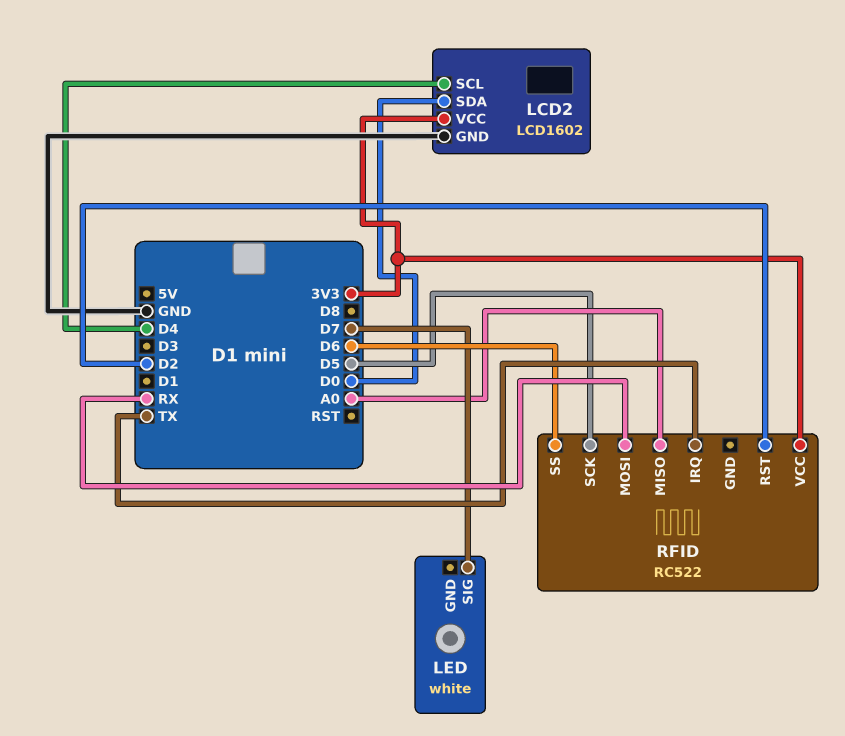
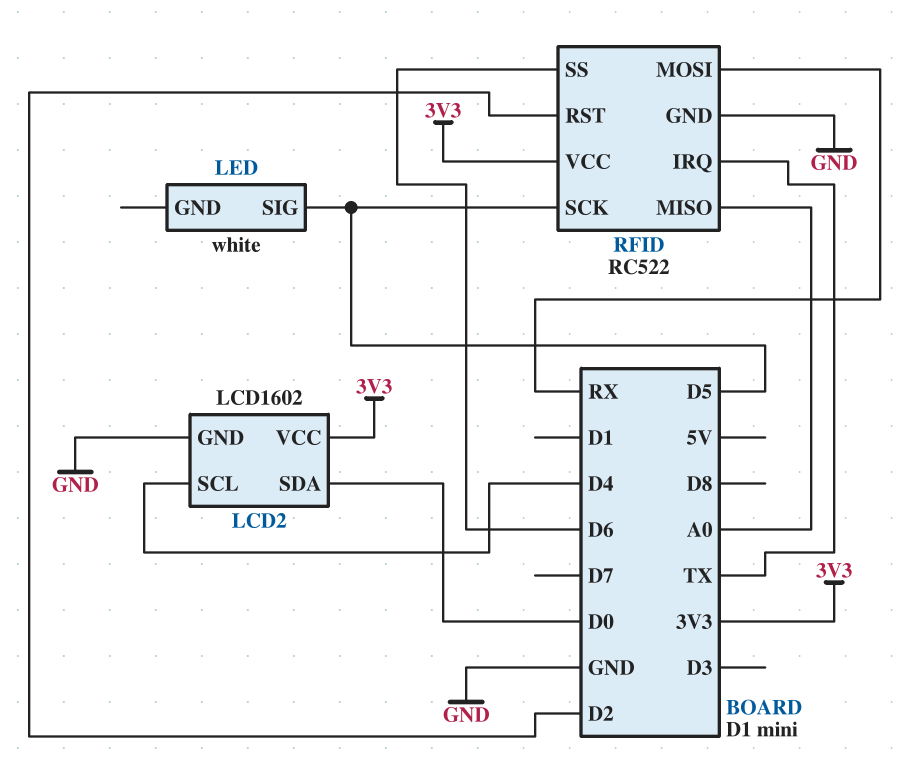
LED pin SIG: D7 -> D5
RFID pin GND: none -> GND

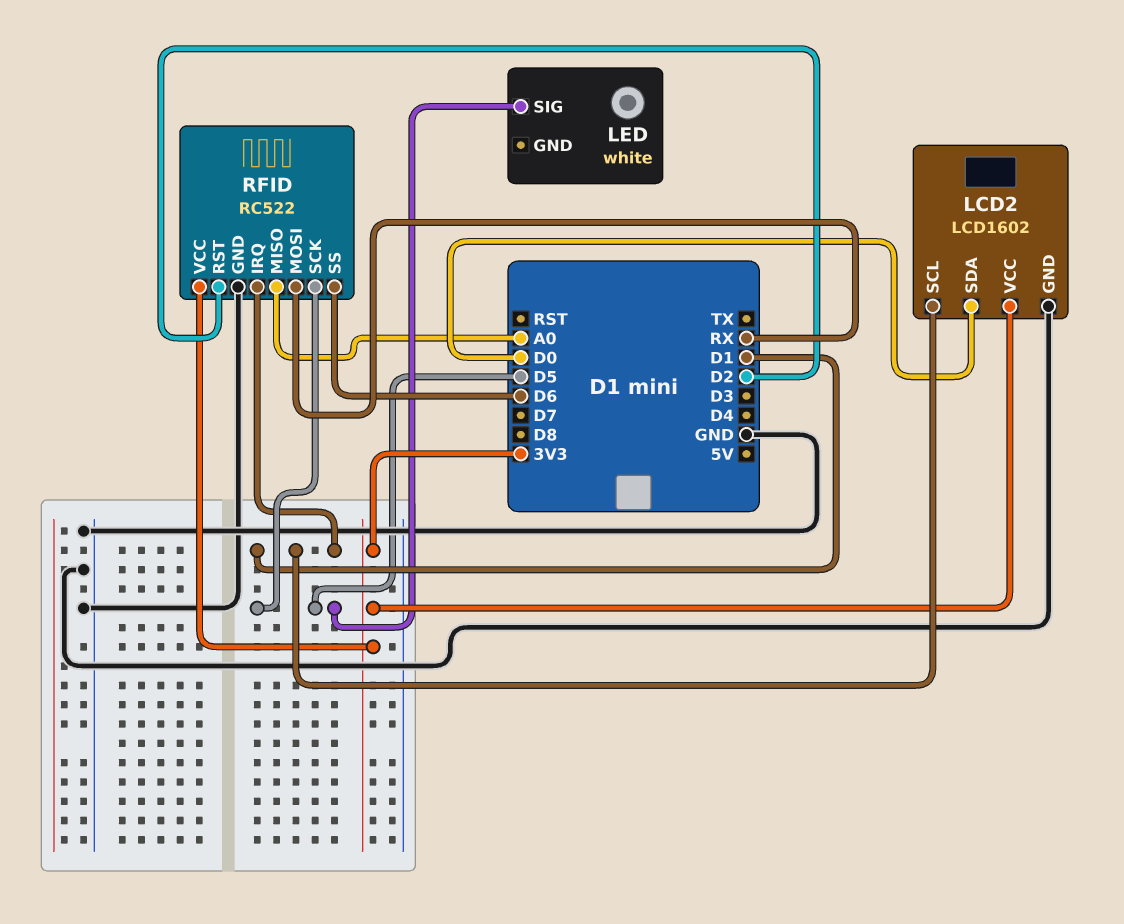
LCD2 pin SCL: D4 -> D1
RFID pin IRQ: TX -> D1

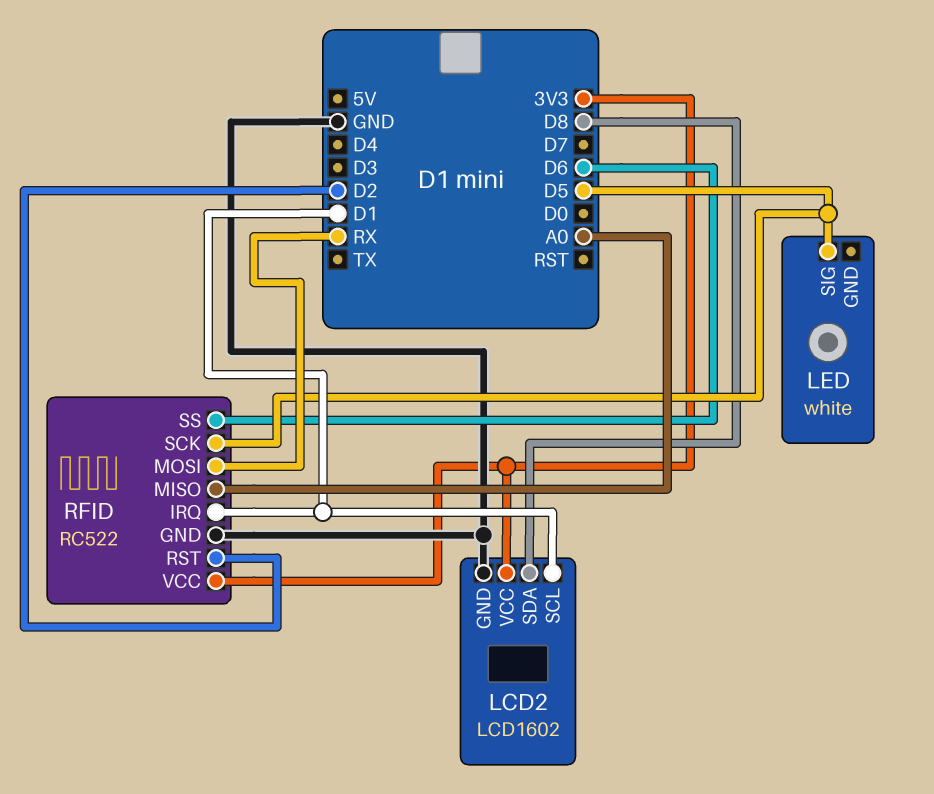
LCD2 pin SDA: D0 -> D8

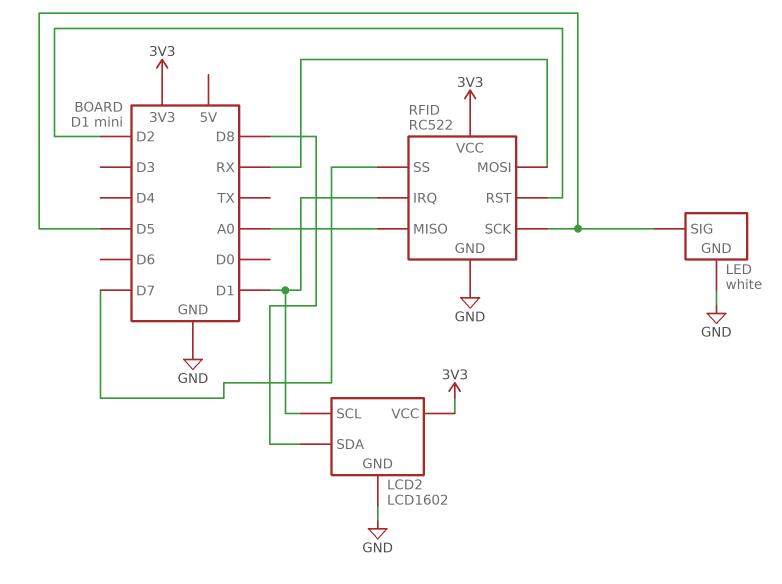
LED pin GND: none -> GND
RFID pin SS: D6 -> D7

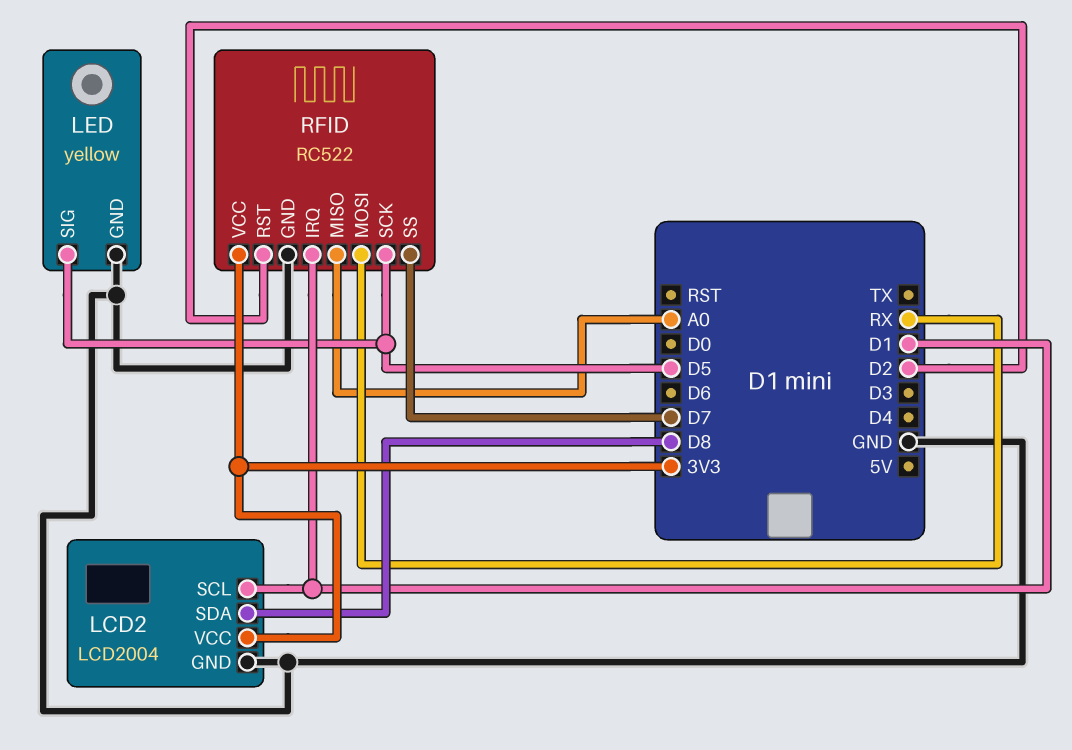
LCD2: LCD1602 -> LCD2004
LED: white -> yellow

